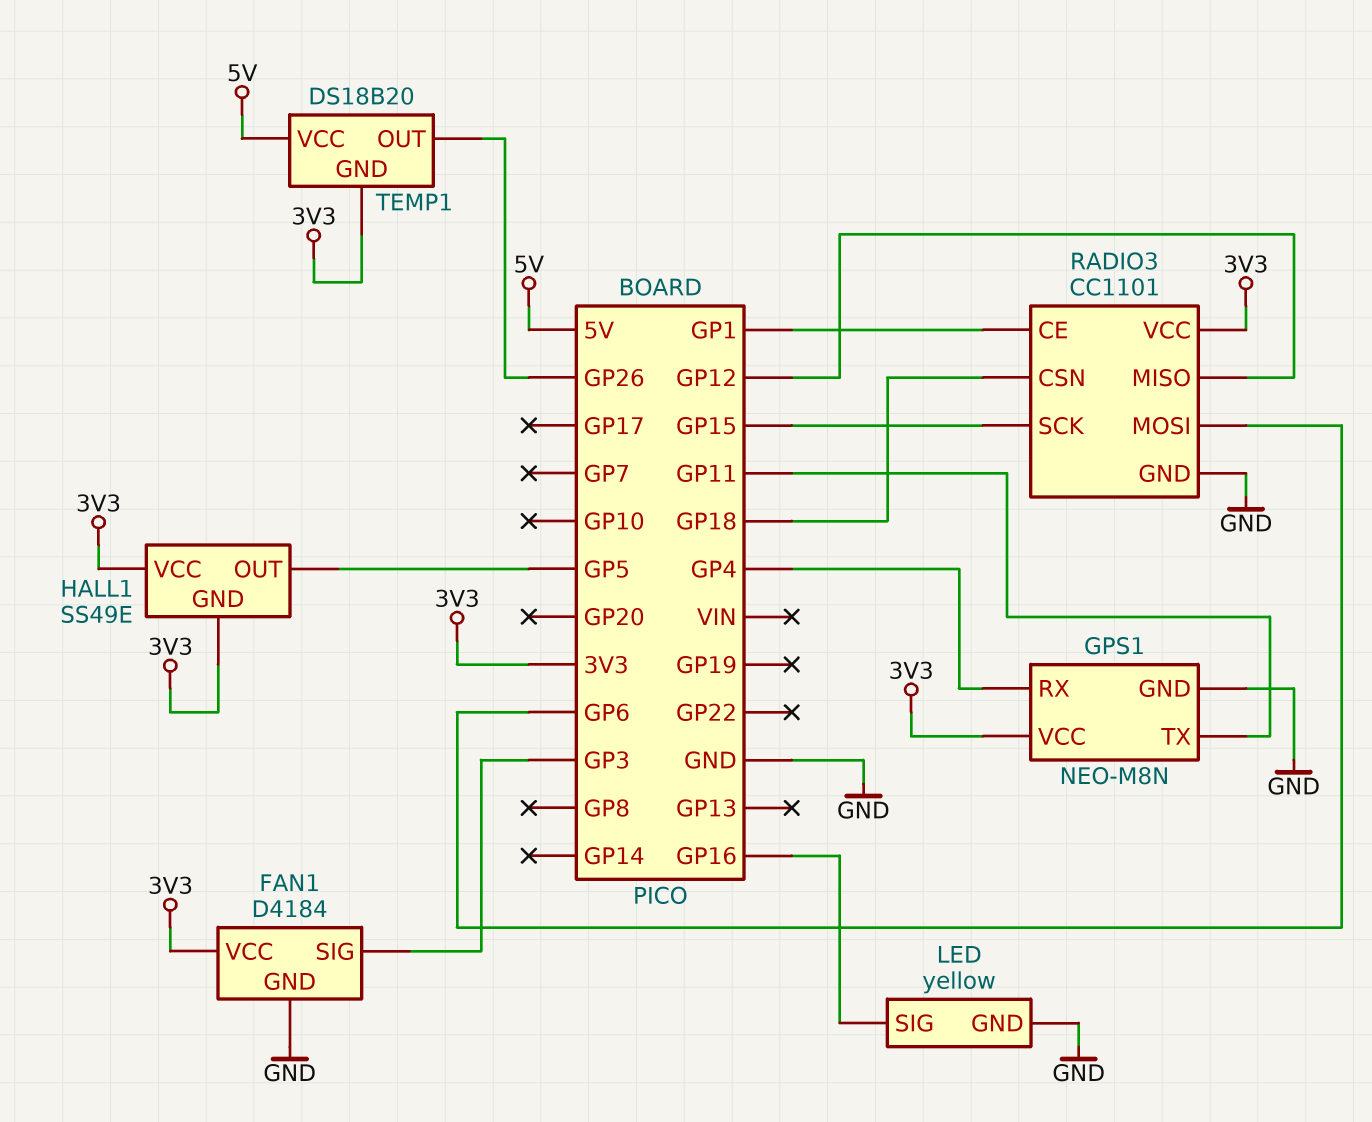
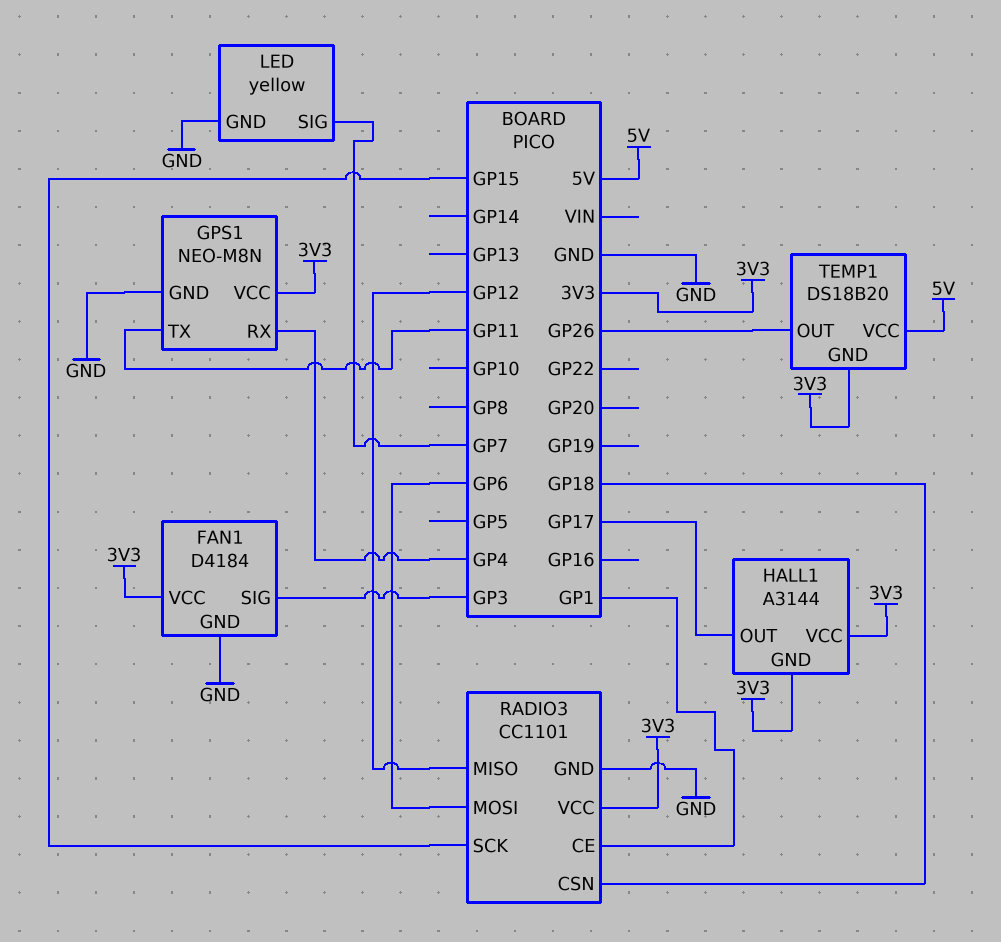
HALL1: SS49E -> A3144
HALL1 pin OUT: GP5 -> GP17
LED pin SIG: GP16 -> GP7

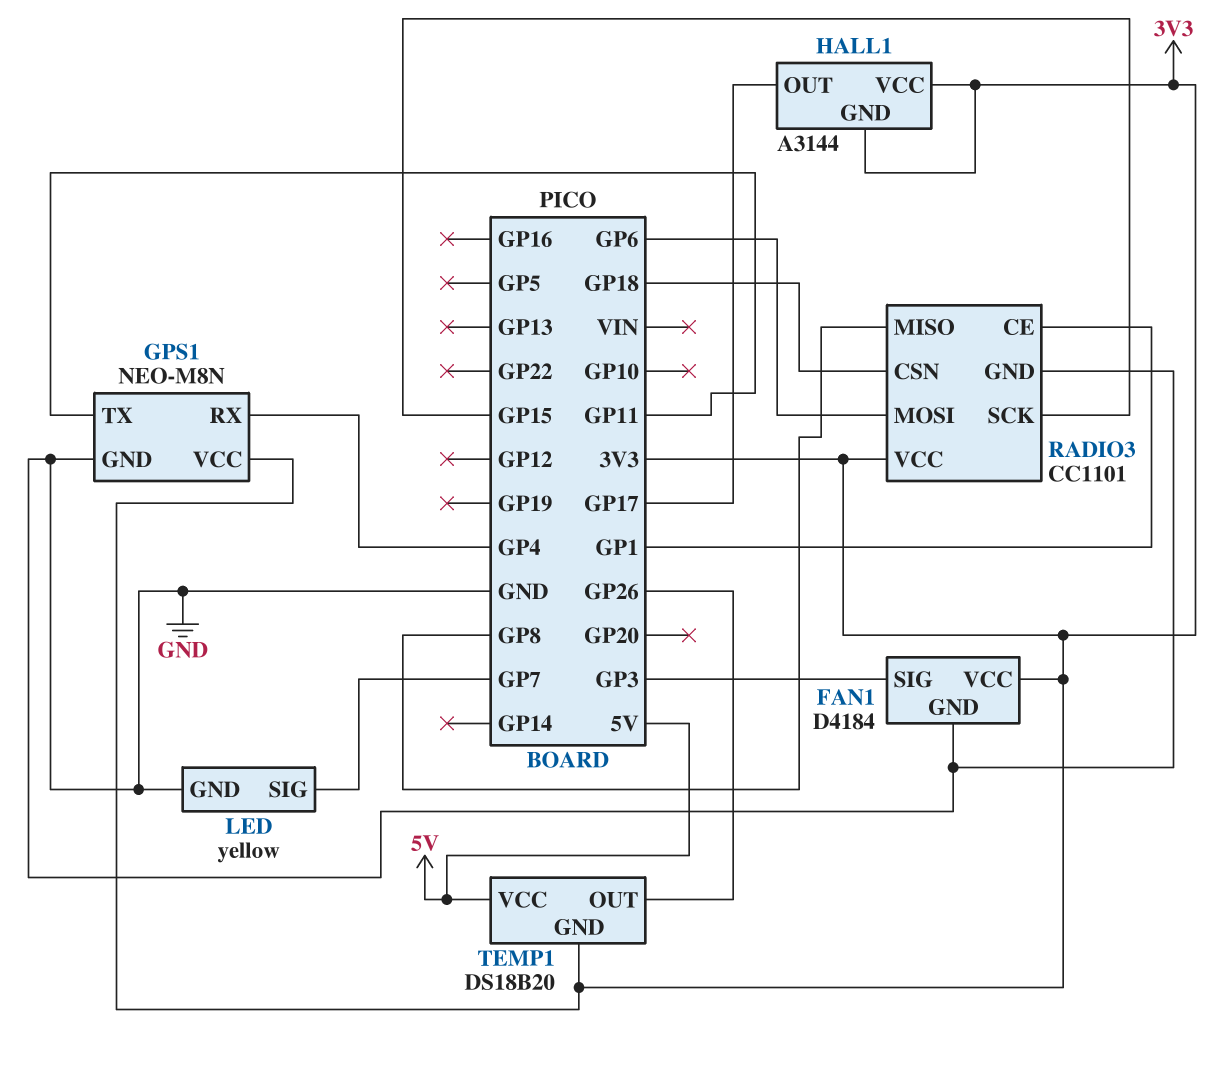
RADIO3 pin MISO: GP12 -> GP8

